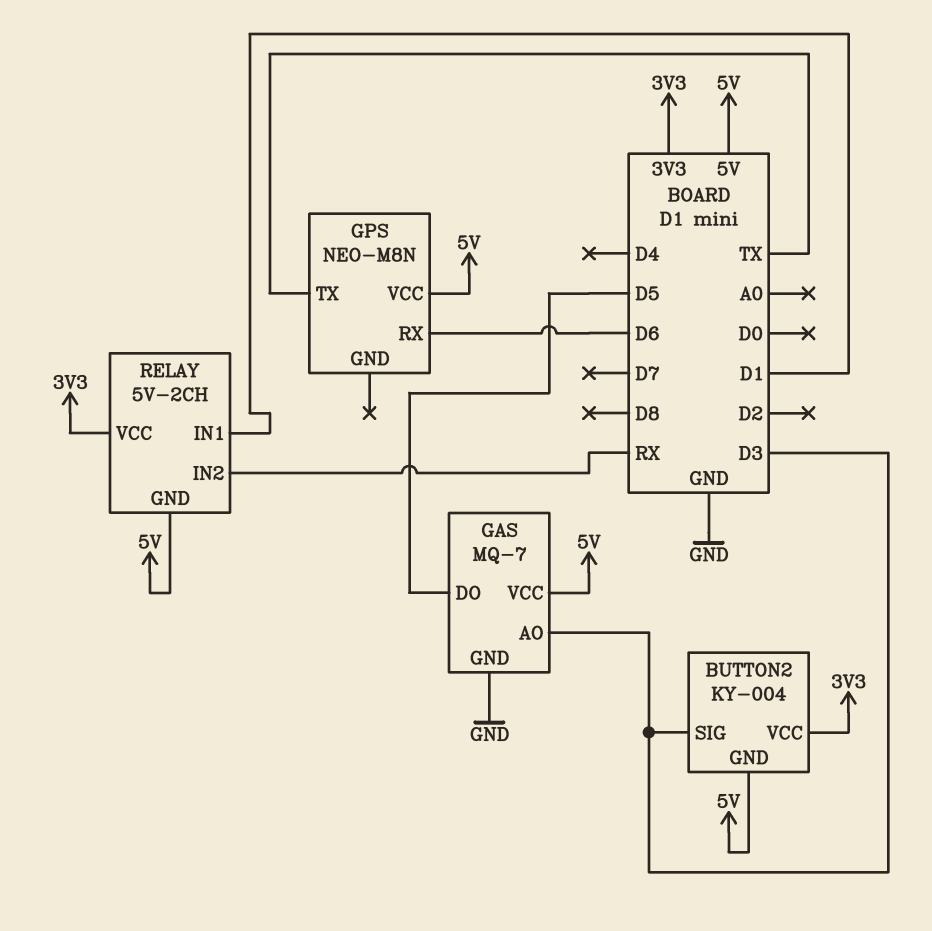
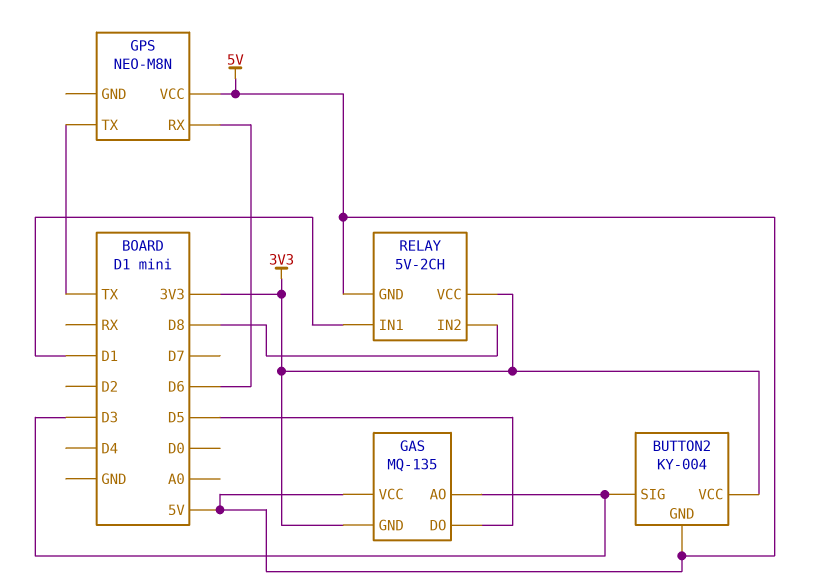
GAS: MQ-7 -> MQ-135
GAS pin GND: GND -> 3V3
RELAY pin IN2: RX -> D8

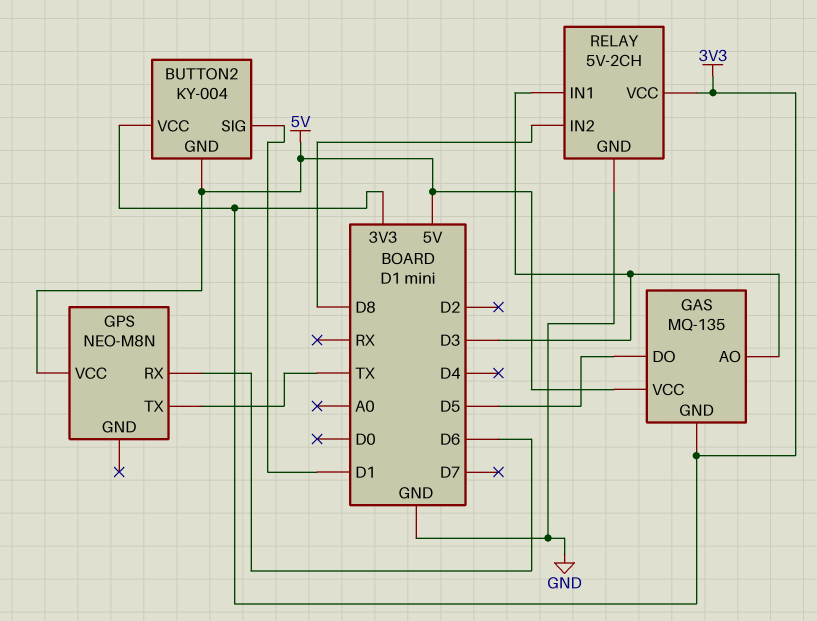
BUTTON2 pin SIG: D3 -> D1
RELAY pin GND: 5V -> GND
RELAY pin IN1: D1 -> D3

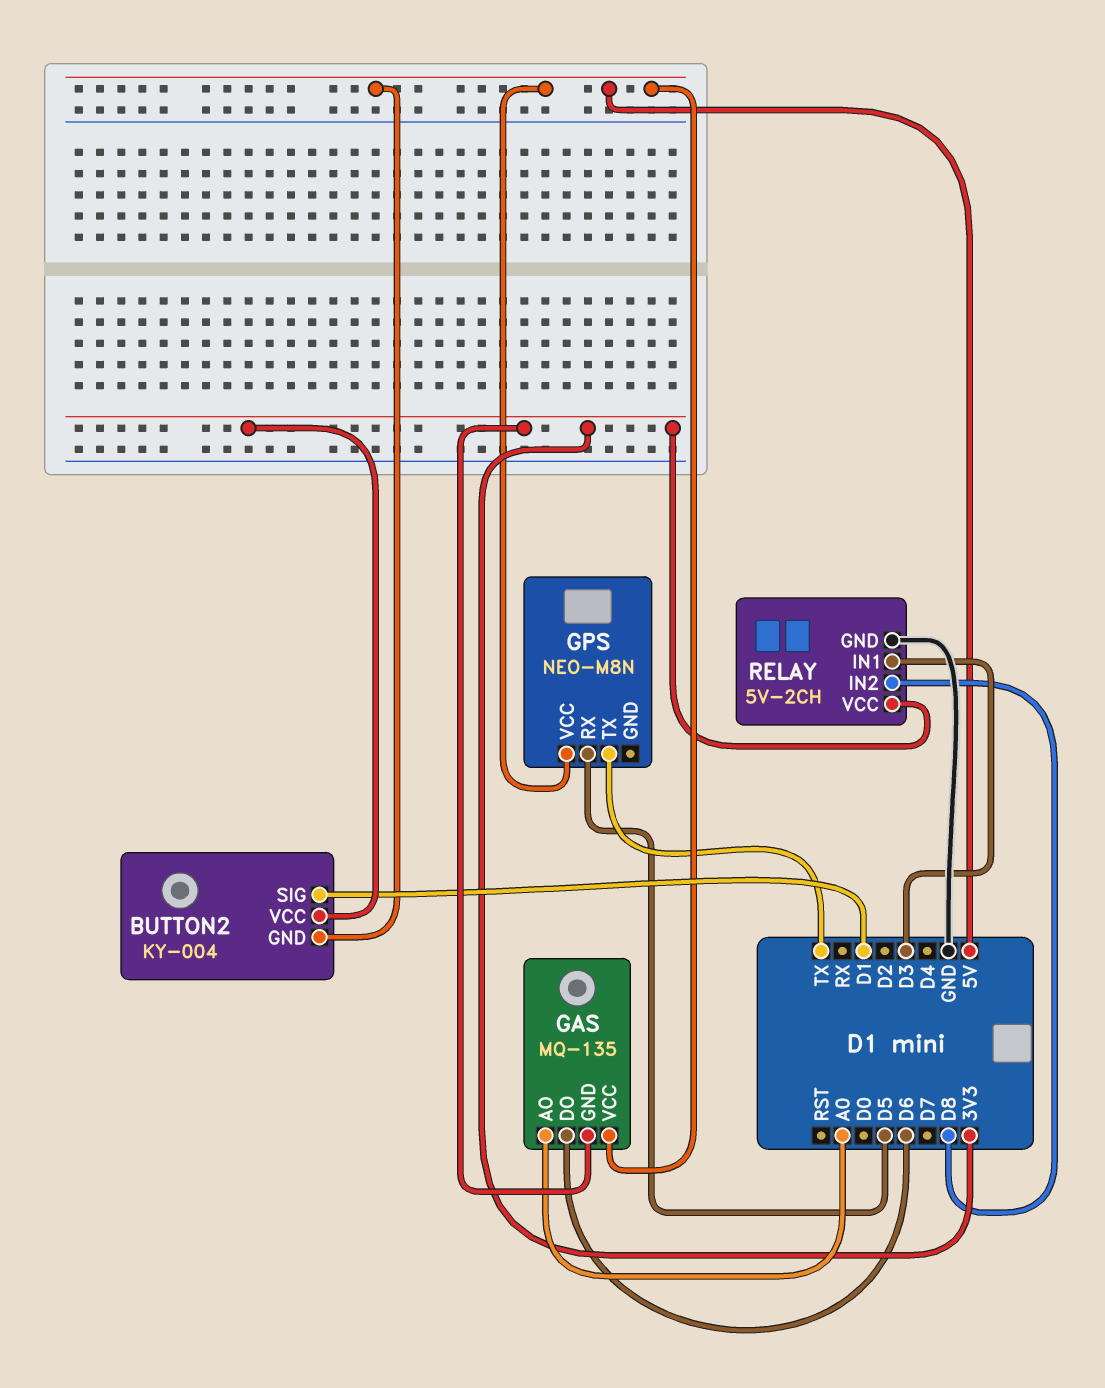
GAS pin AO: D3 -> A0
GAS pin DO: D5 -> D6
GPS pin RX: D6 -> D5

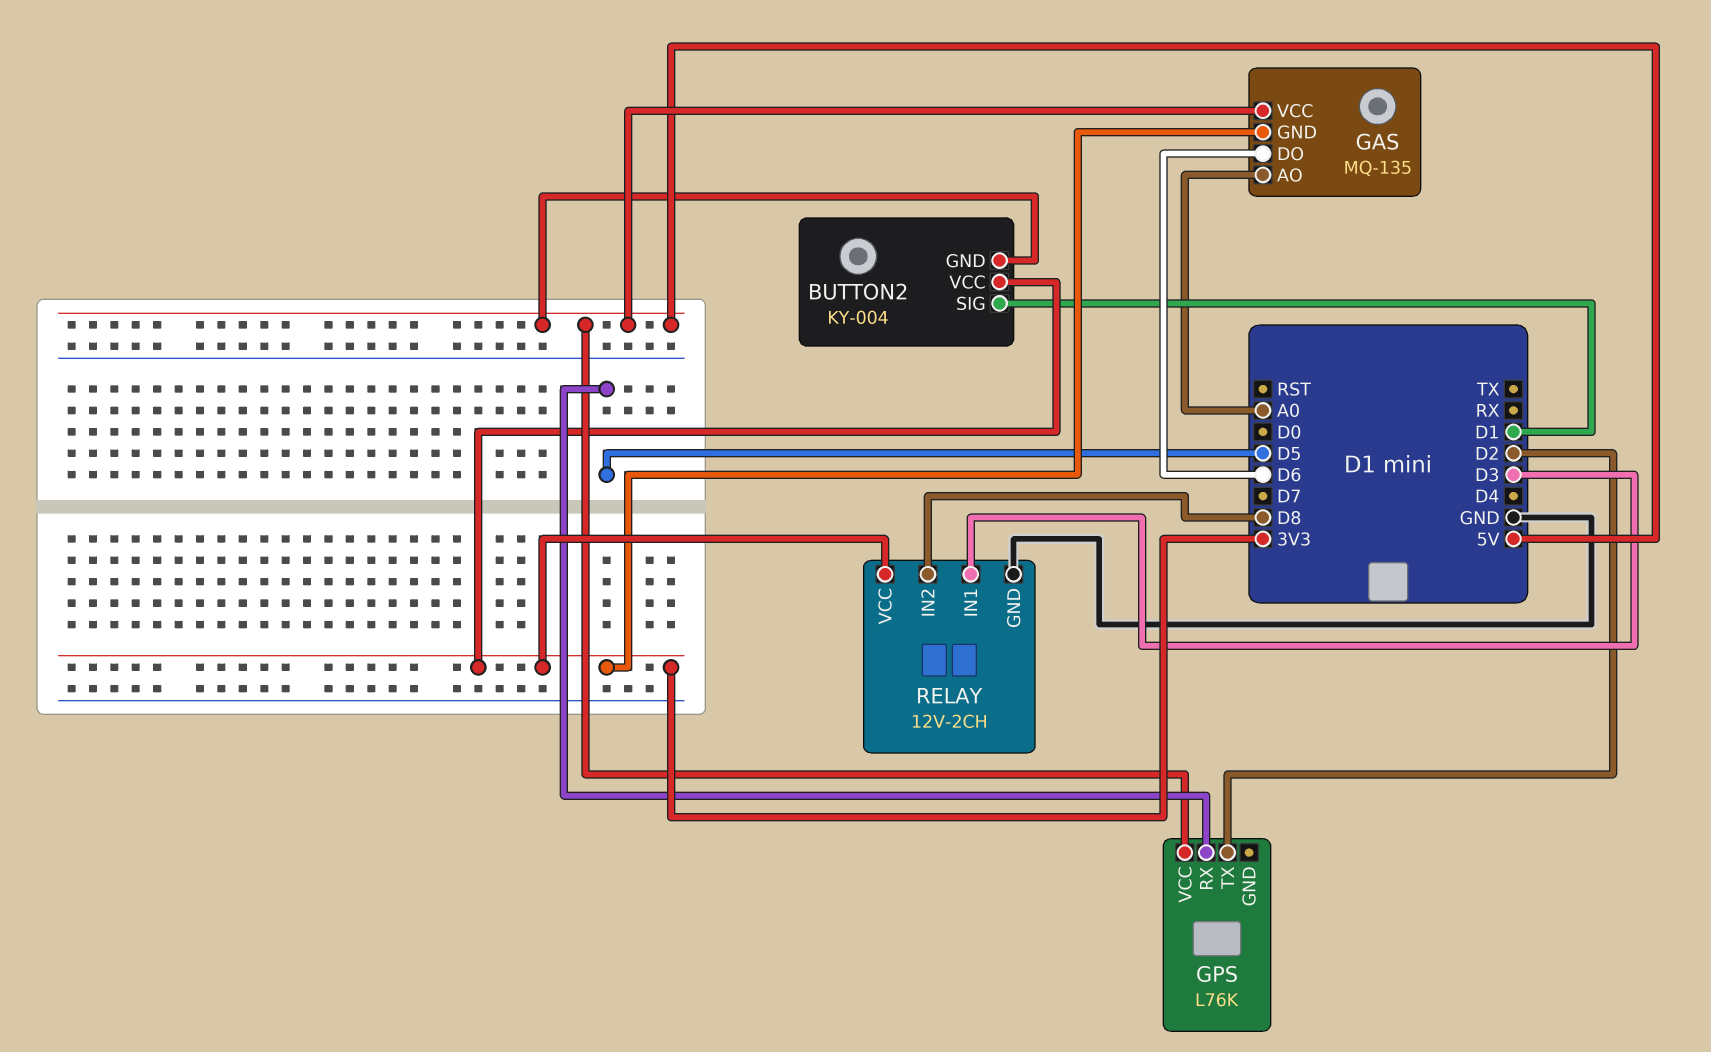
GPS: NEO-M8N -> L76K
GPS pin TX: TX -> D2
RELAY: 5V-2CH -> 12V-2CH

